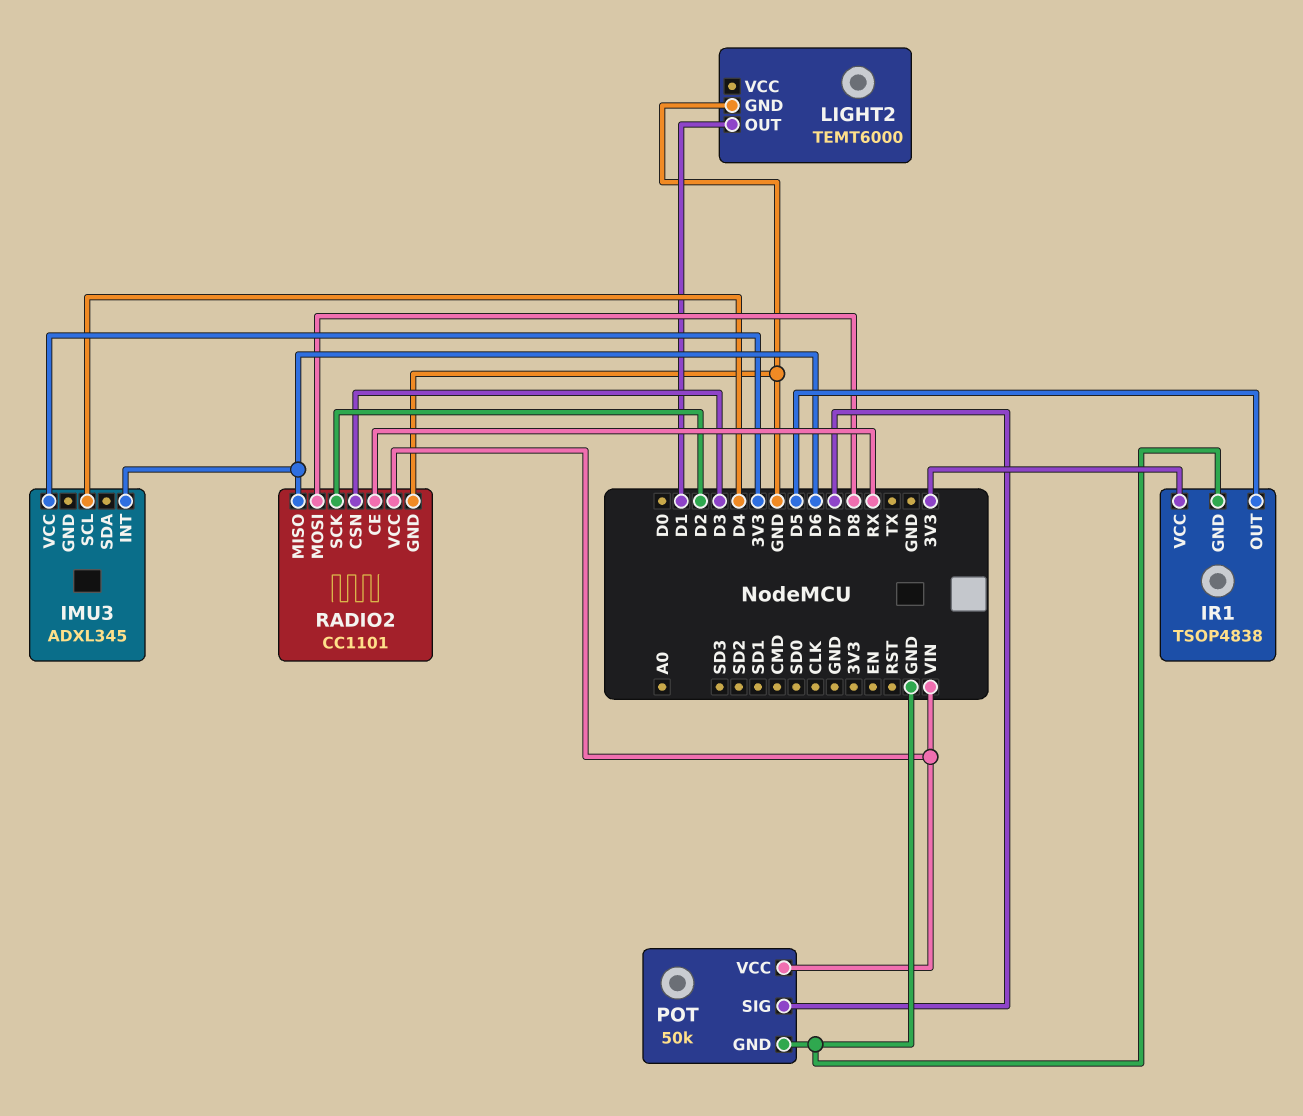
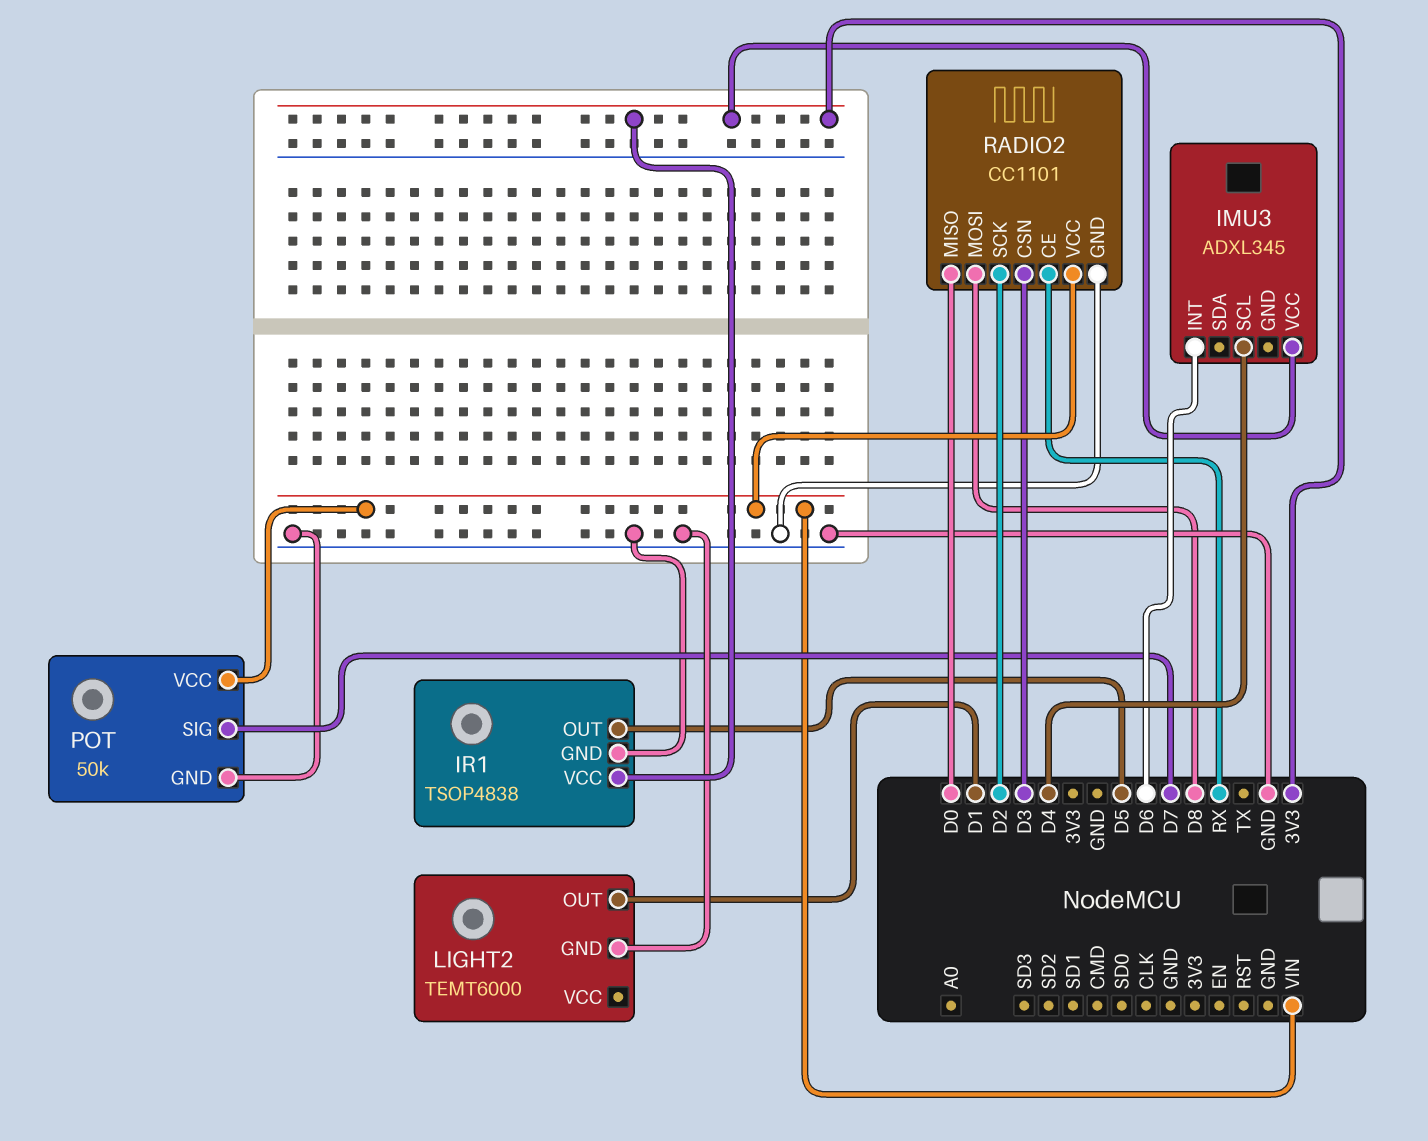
RADIO2 pin MISO: D6 -> D0

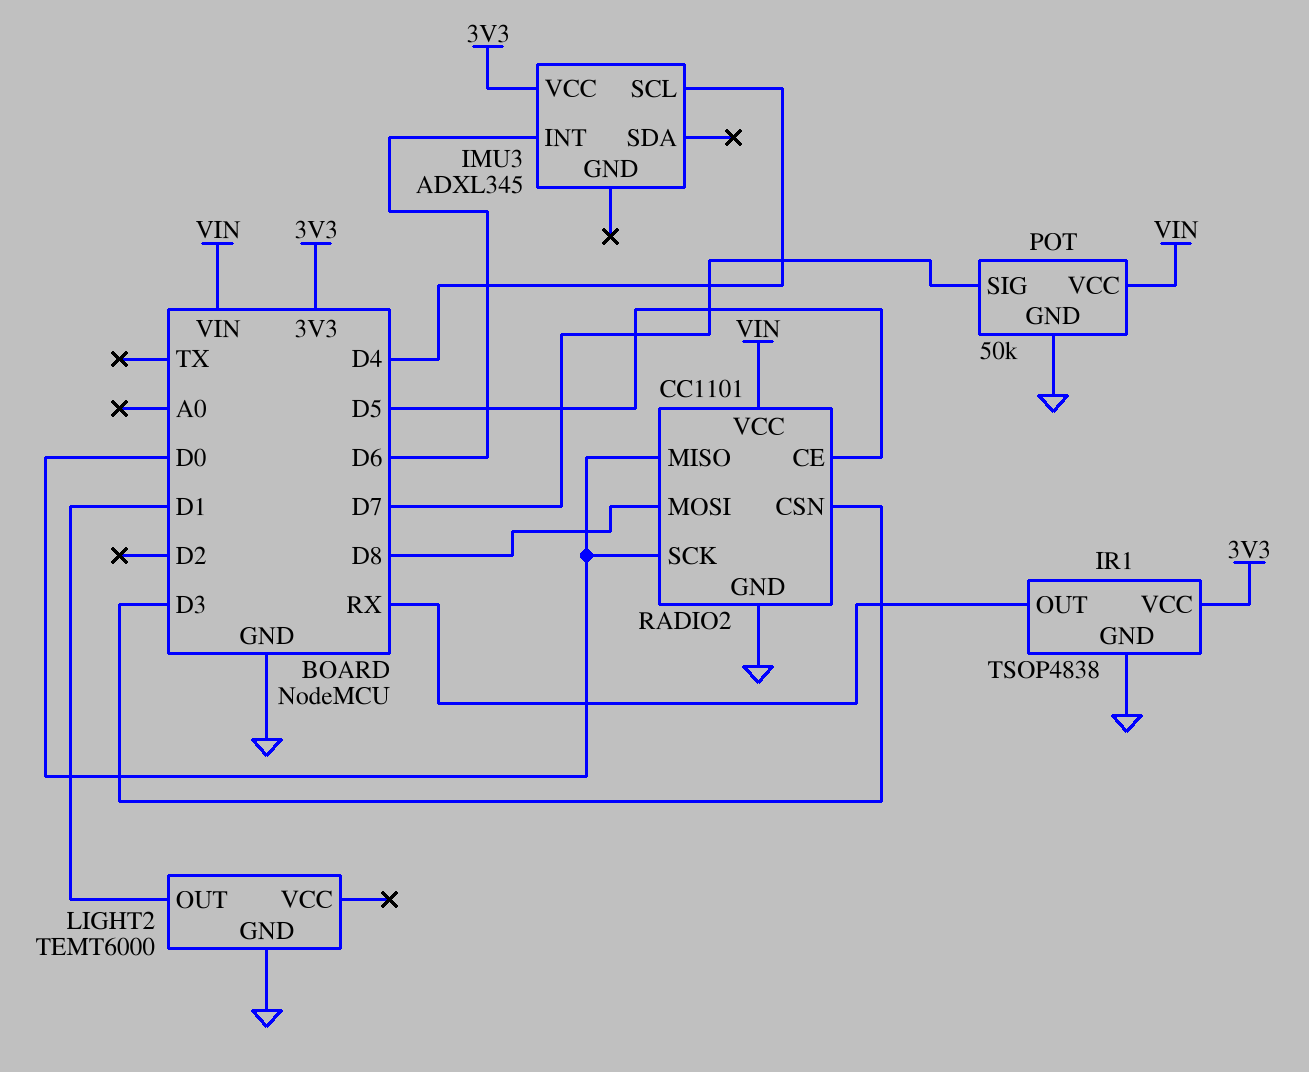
IR1 pin OUT: D5 -> RX
RADIO2 pin CE: RX -> D5
RADIO2 pin SCK: D2 -> D0

